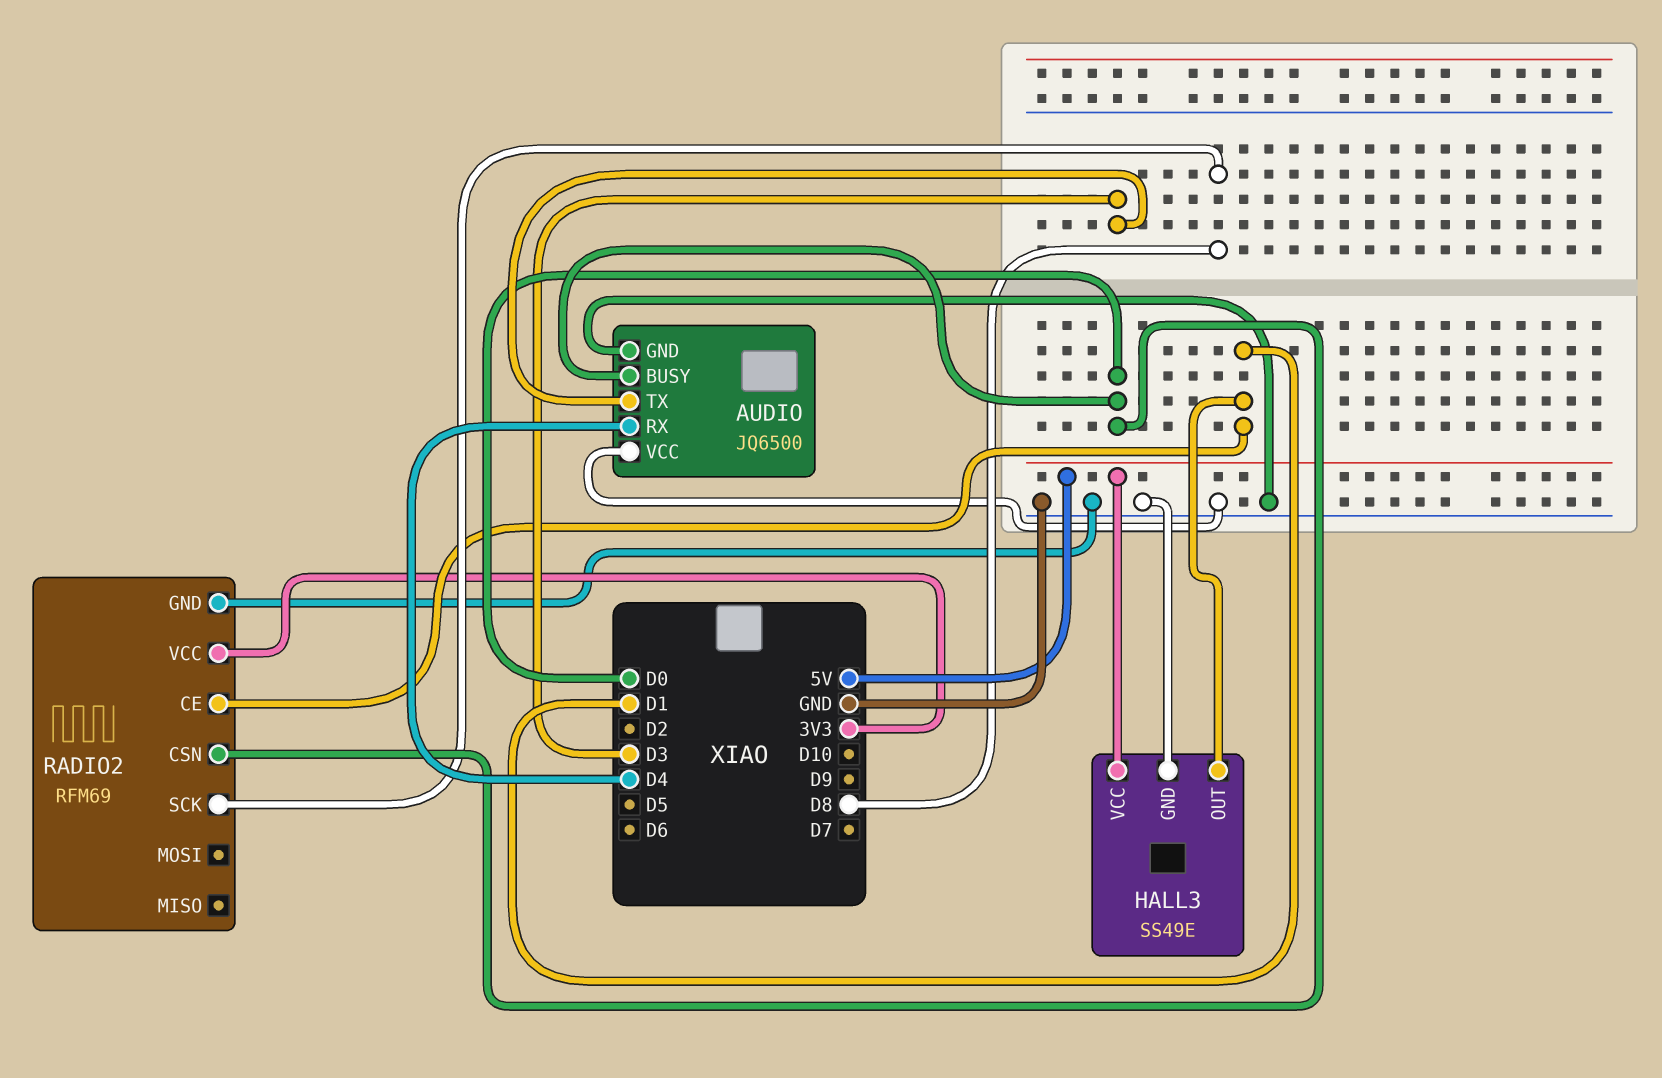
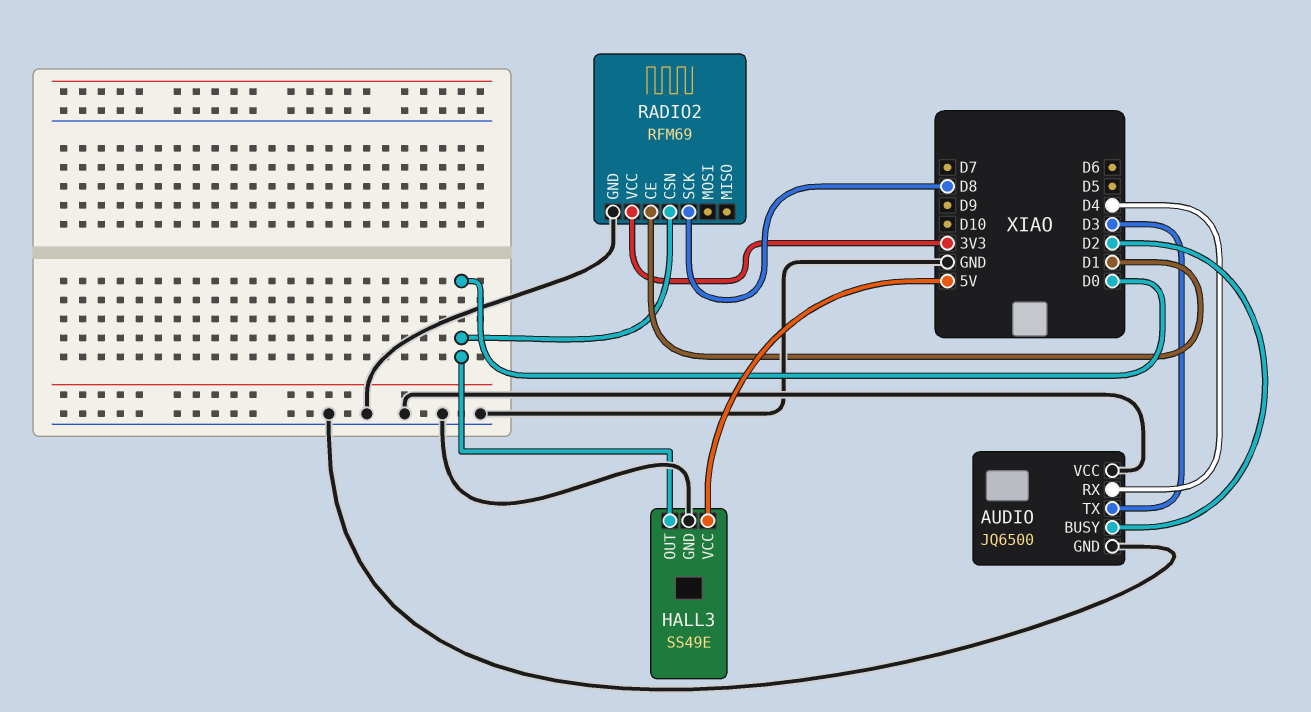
AUDIO pin BUSY: D0 -> D2
HALL3 pin OUT: D1 -> D0

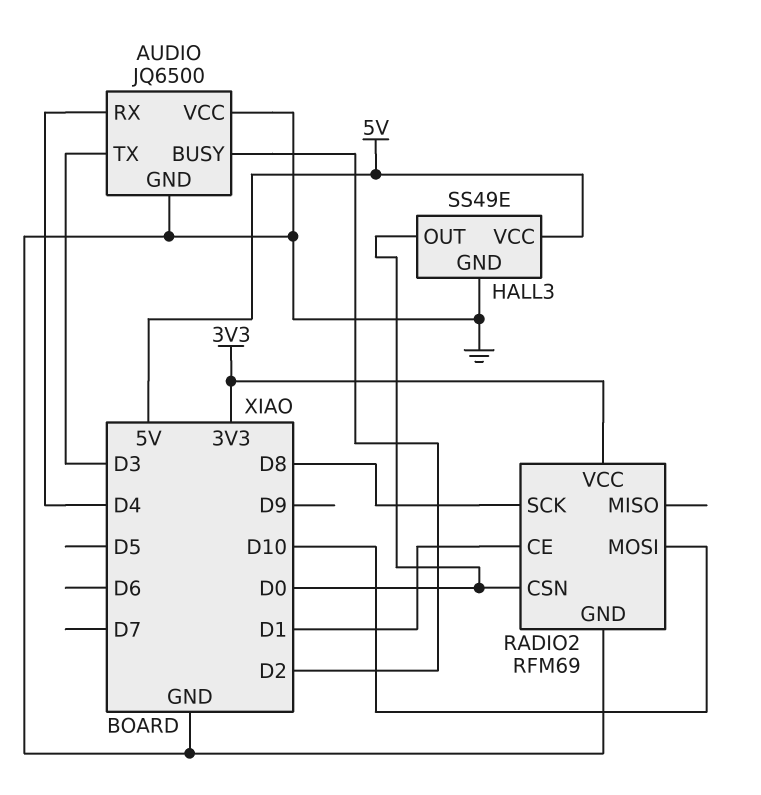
RADIO2 pin MOSI: none -> D10

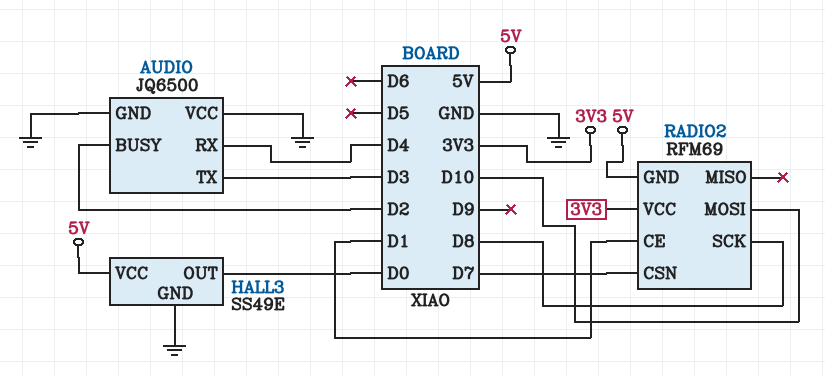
RADIO2 pin CSN: D0 -> D7
RADIO2 pin GND: GND -> 5V

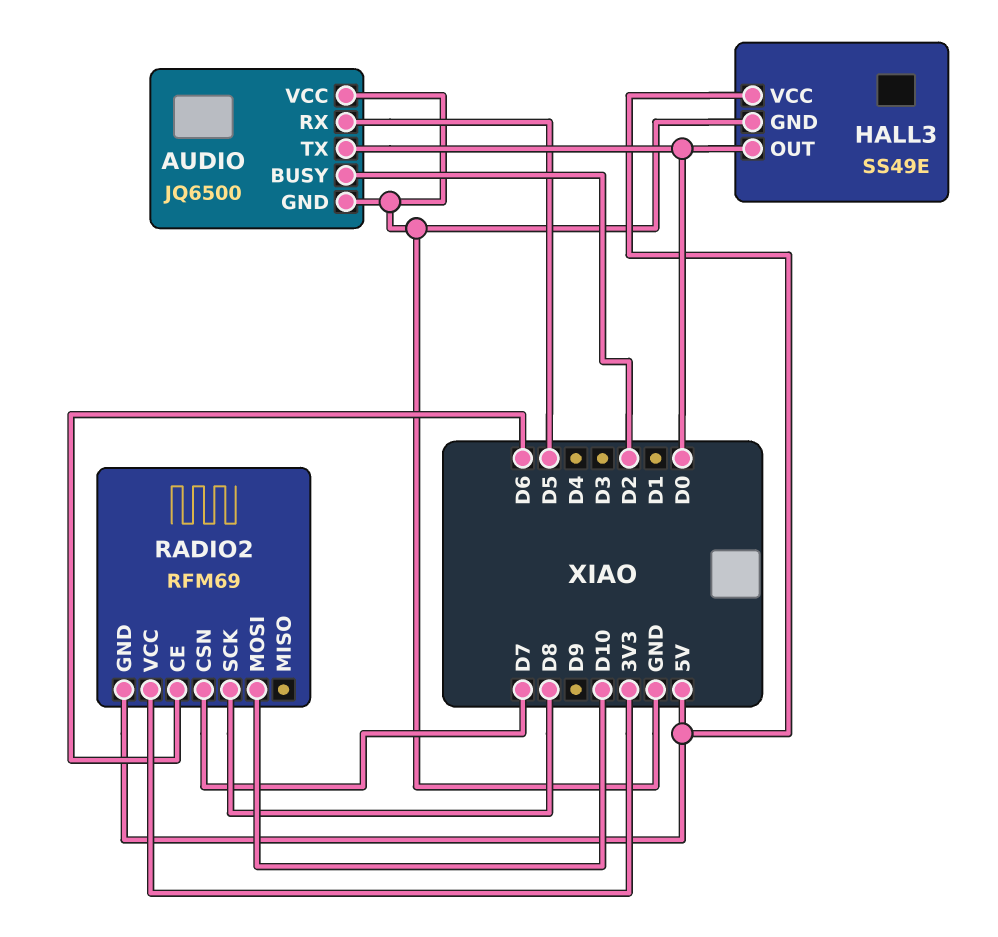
AUDIO pin RX: D4 -> D5
AUDIO pin TX: D3 -> D0
RADIO2 pin CE: D1 -> D6

